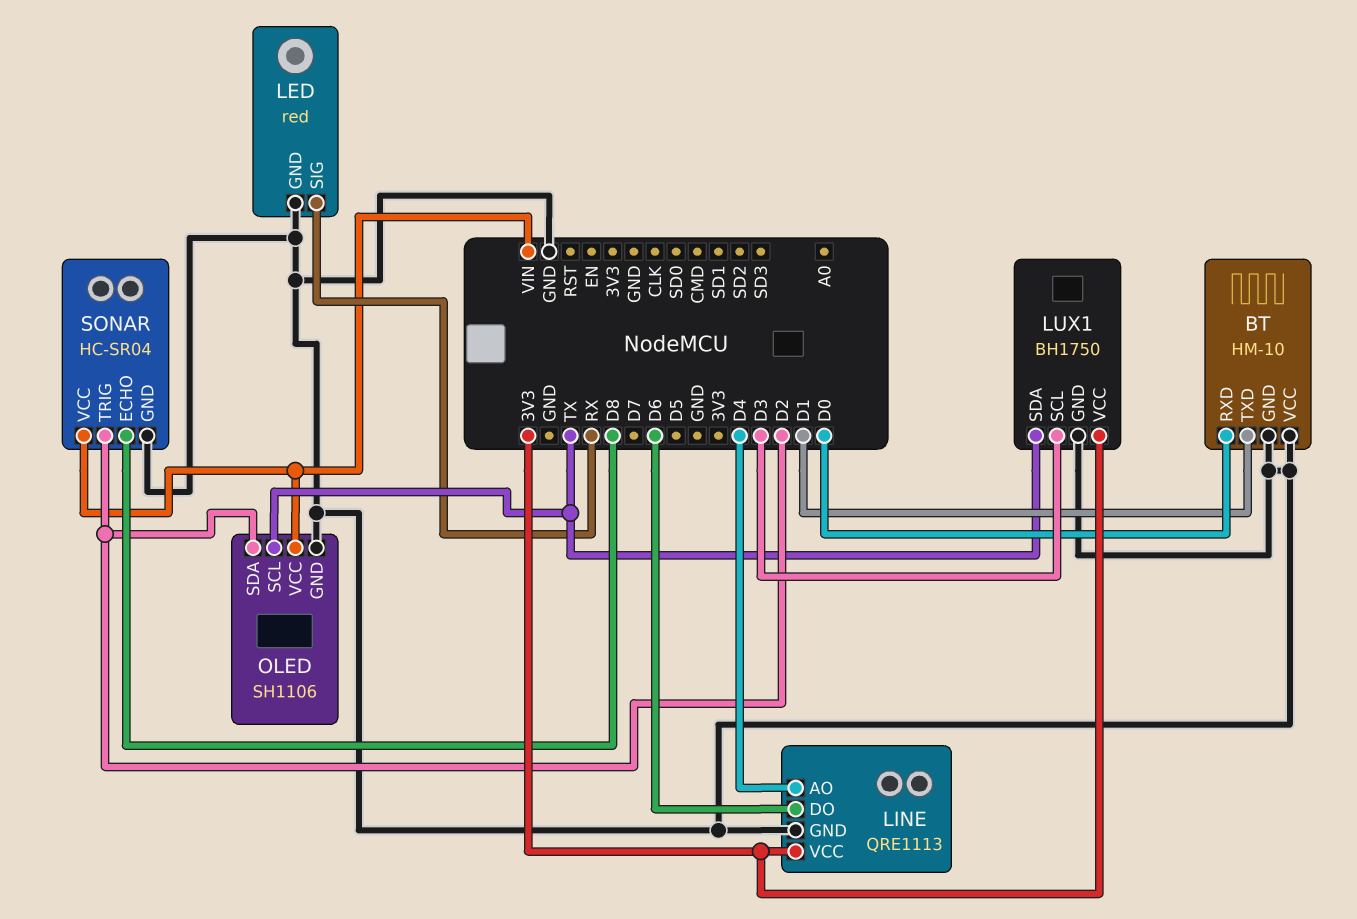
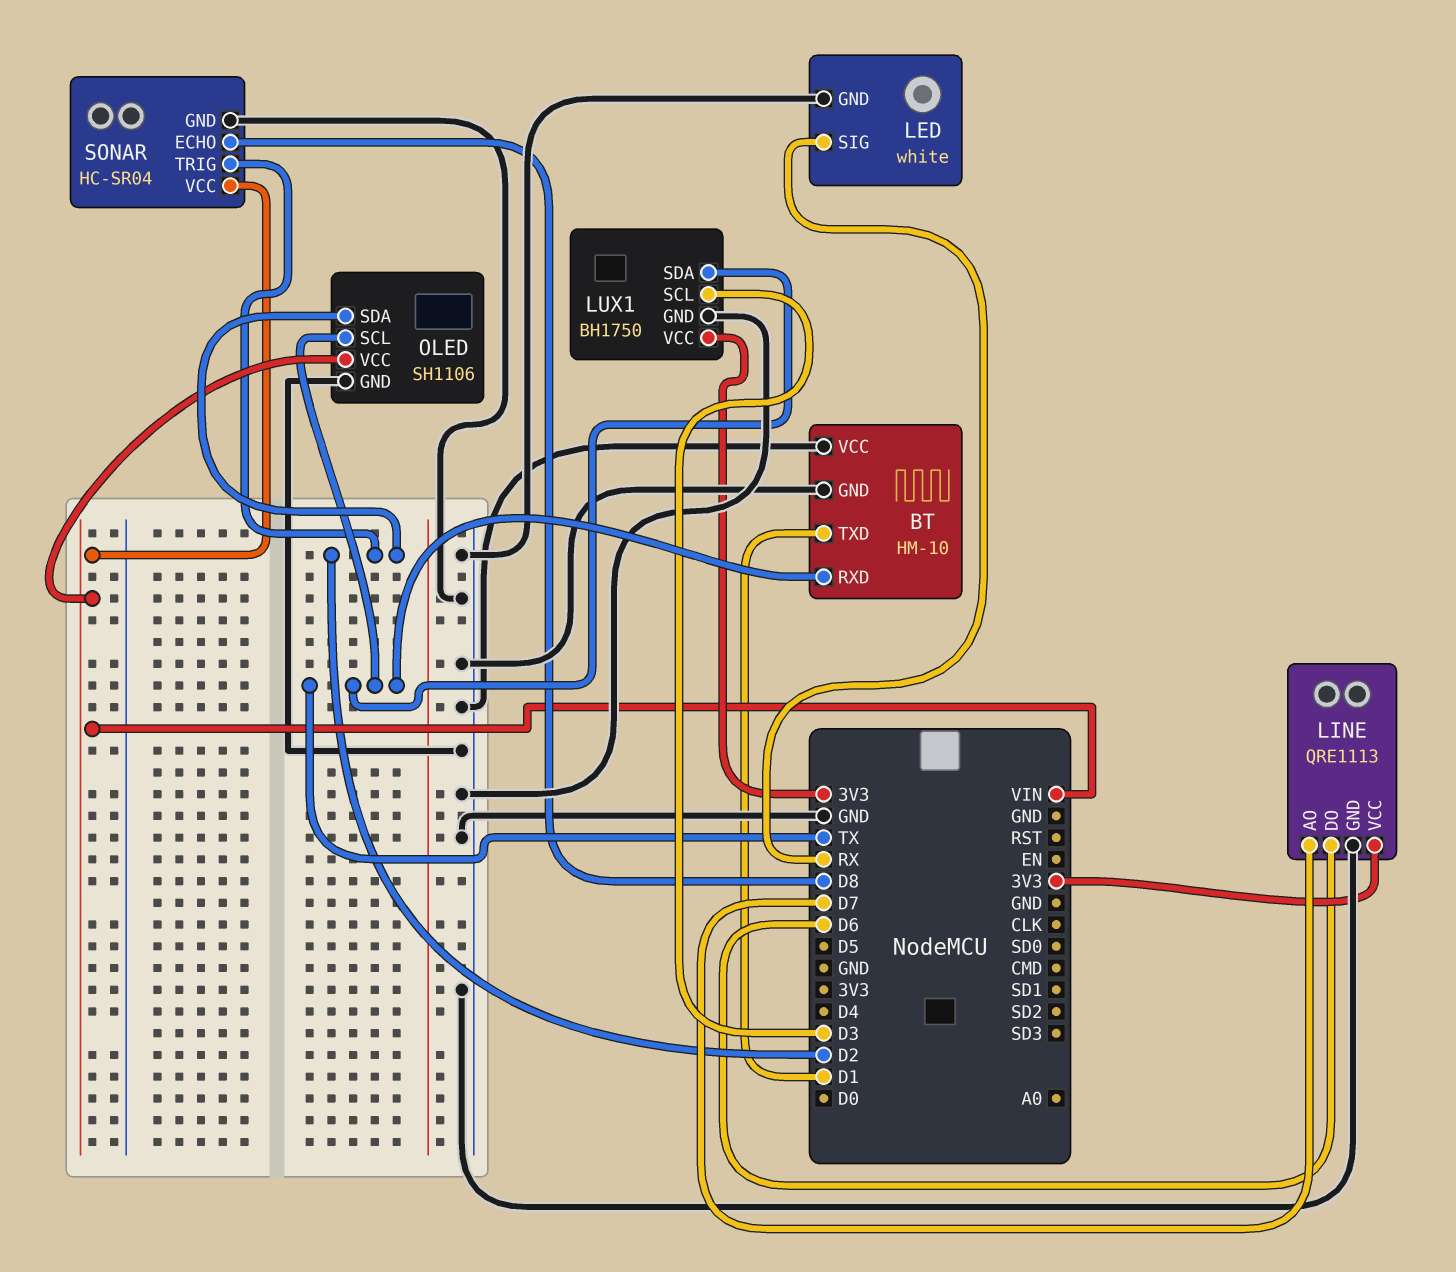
BT pin RXD: D0 -> TX
LED: red -> white
LINE pin AO: D4 -> D7

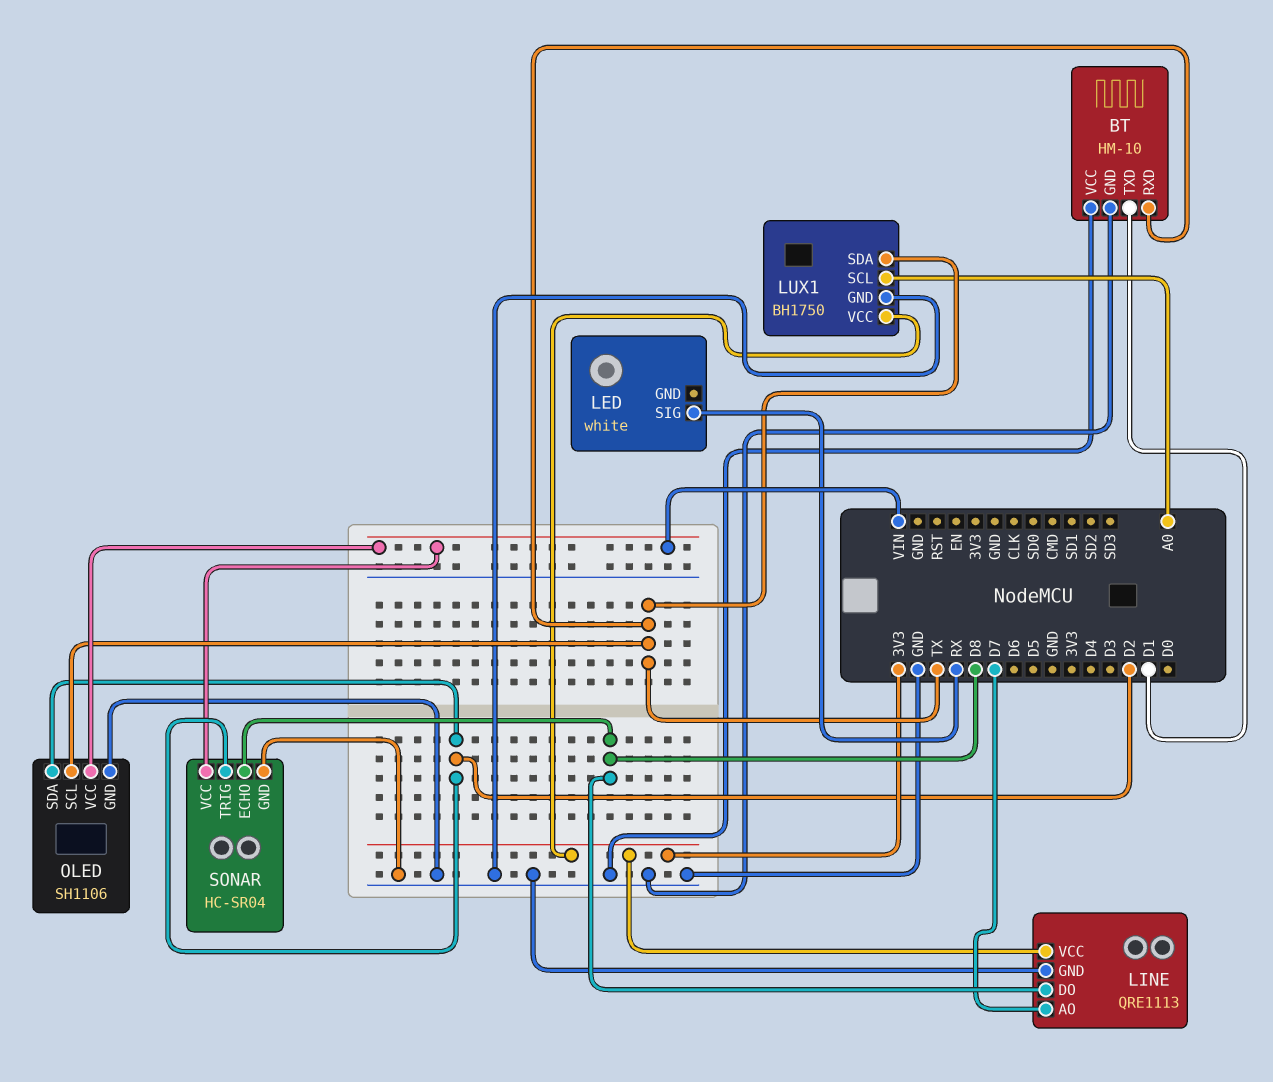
LED pin GND: GND -> none
LINE pin DO: D6 -> D8
LUX1 pin SCL: D3 -> A0

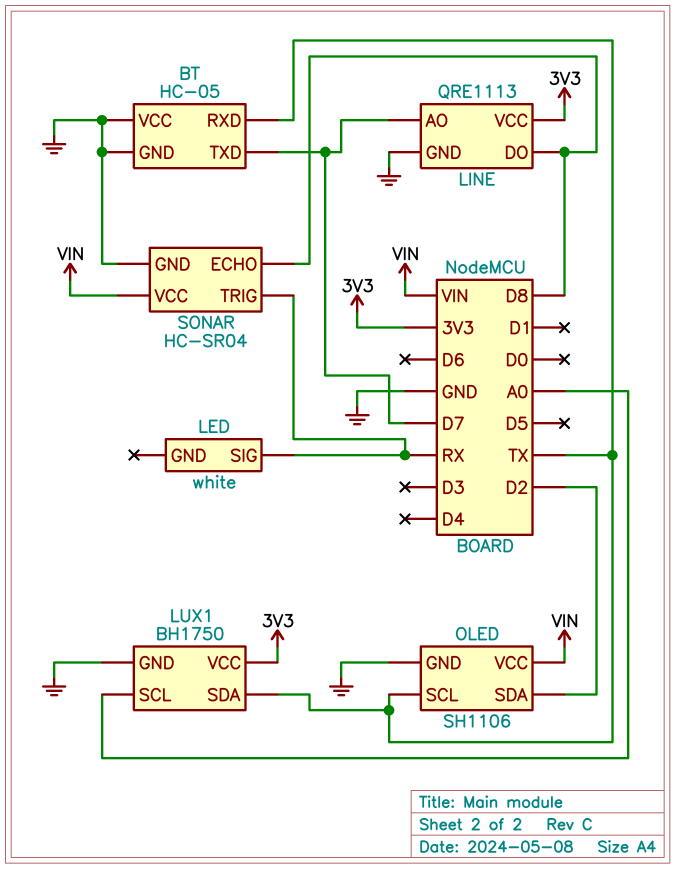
BT: HM-10 -> HC-05
BT pin TXD: D1 -> D7
SONAR pin TRIG: D2 -> RX

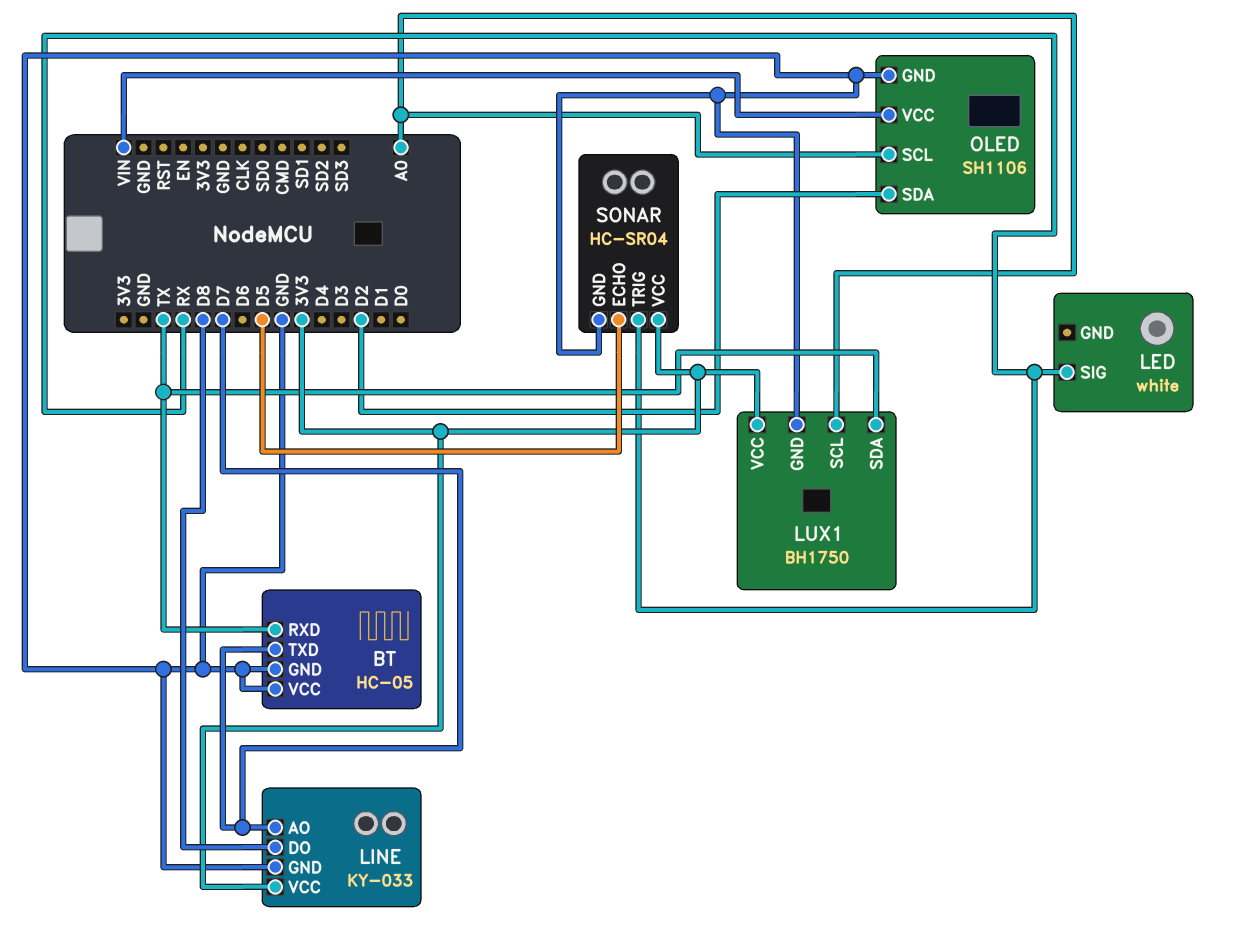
LINE: QRE1113 -> KY-033
OLED pin SCL: TX -> A0
SONAR pin ECHO: D8 -> D5
SONAR pin VCC: VIN -> 3V3

